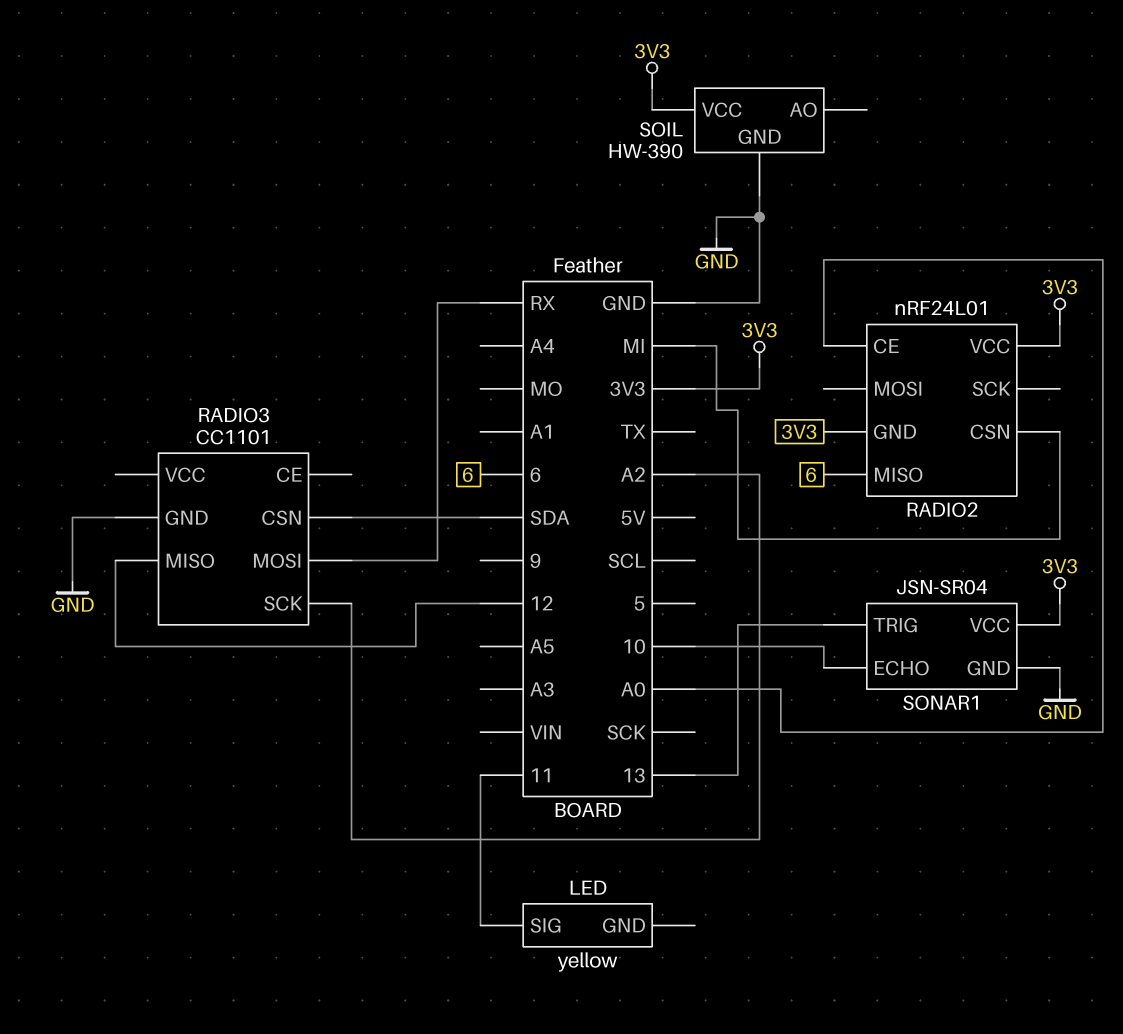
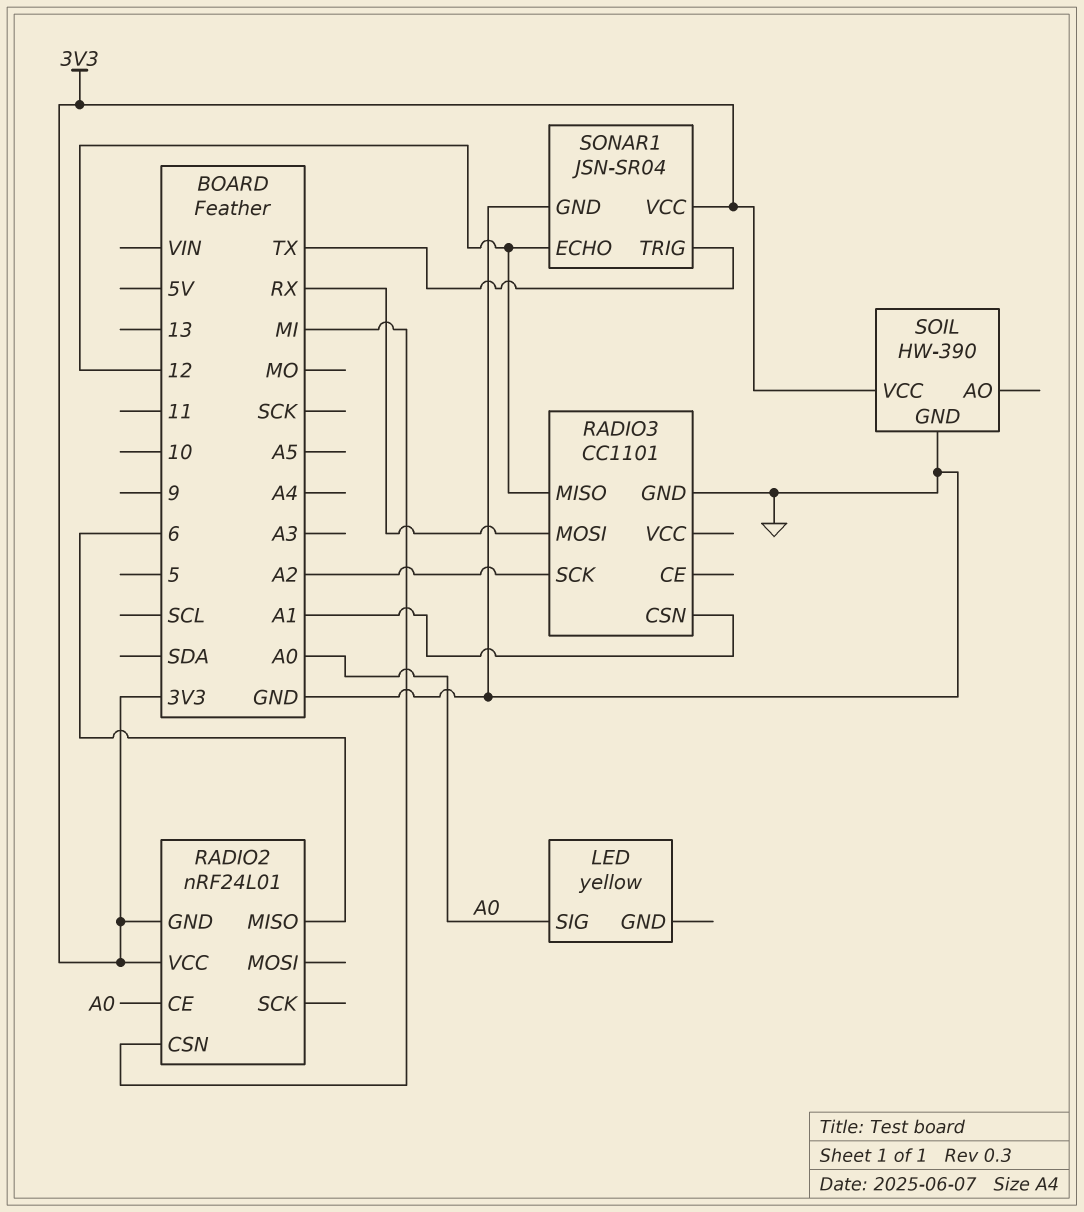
LED pin SIG: 11 -> A0
RADIO3 pin CSN: SDA -> A1
SONAR1 pin ECHO: 10 -> 12
SONAR1 pin TRIG: 13 -> TX

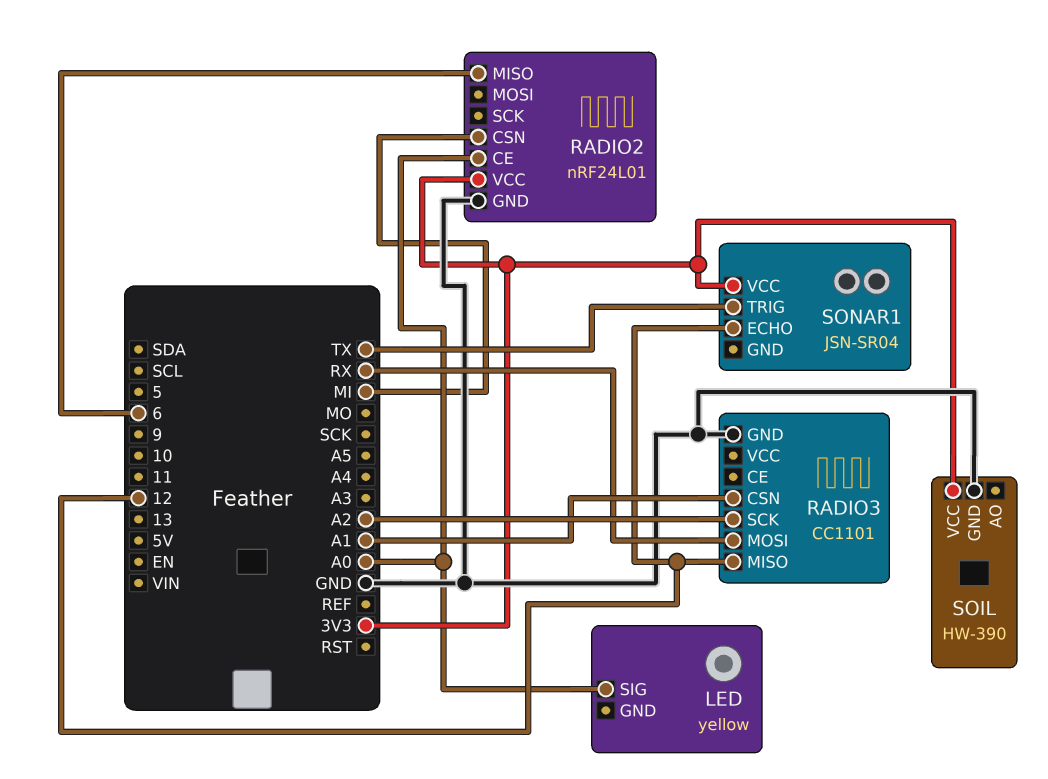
RADIO2 pin GND: 3V3 -> GND
SONAR1 pin GND: GND -> none

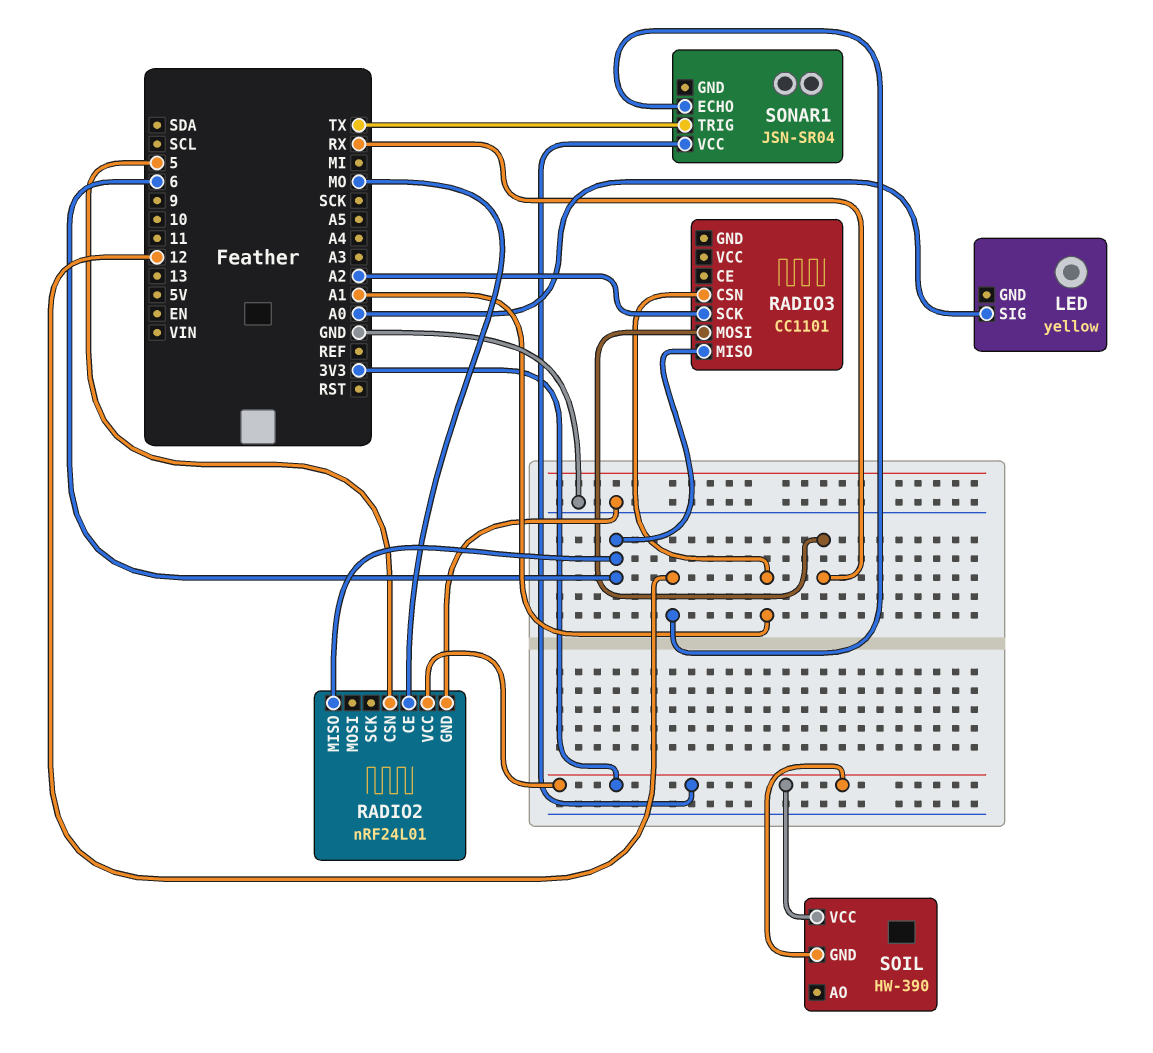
RADIO2 pin CE: A0 -> MO
RADIO2 pin CSN: MI -> 5
RADIO3 pin GND: GND -> none
RADIO3 pin MISO: 12 -> 6
SOIL pin GND: GND -> 3V3

